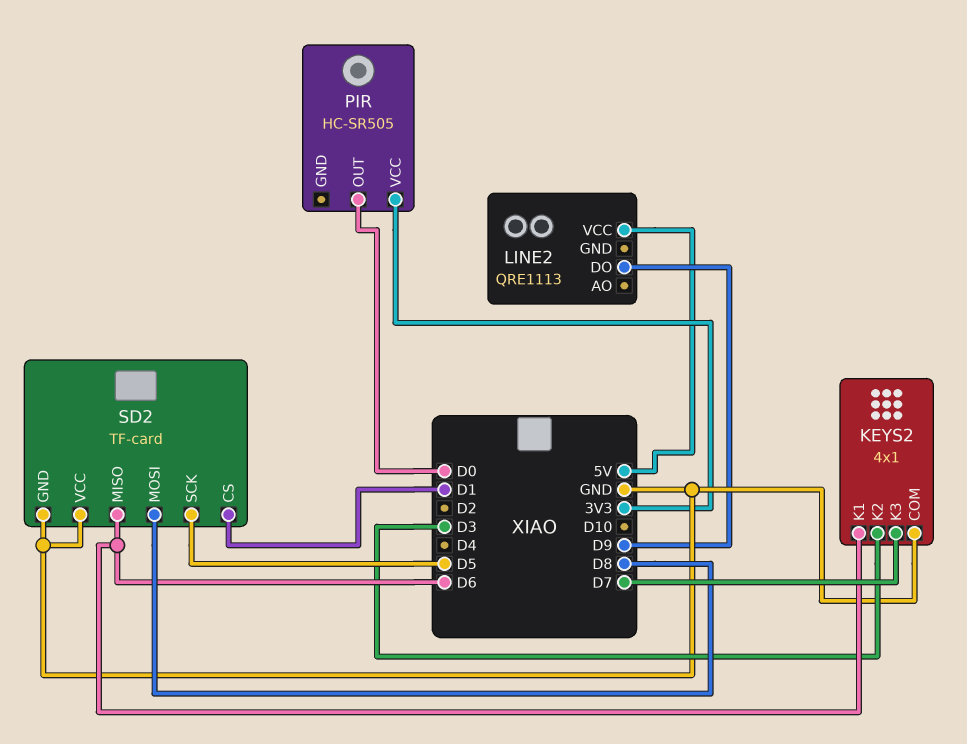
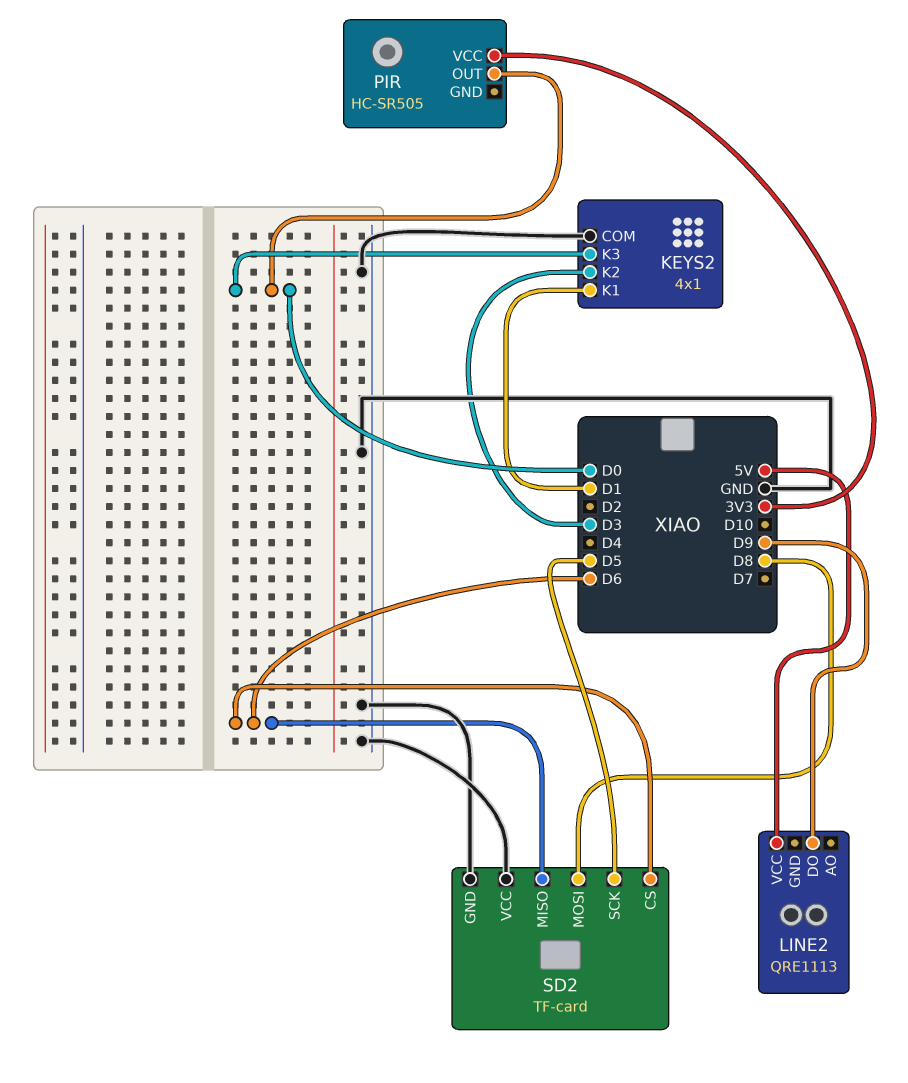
KEYS2 pin K1: D6 -> D1
KEYS2 pin K3: D7 -> D0
SD2 pin CS: D1 -> D6

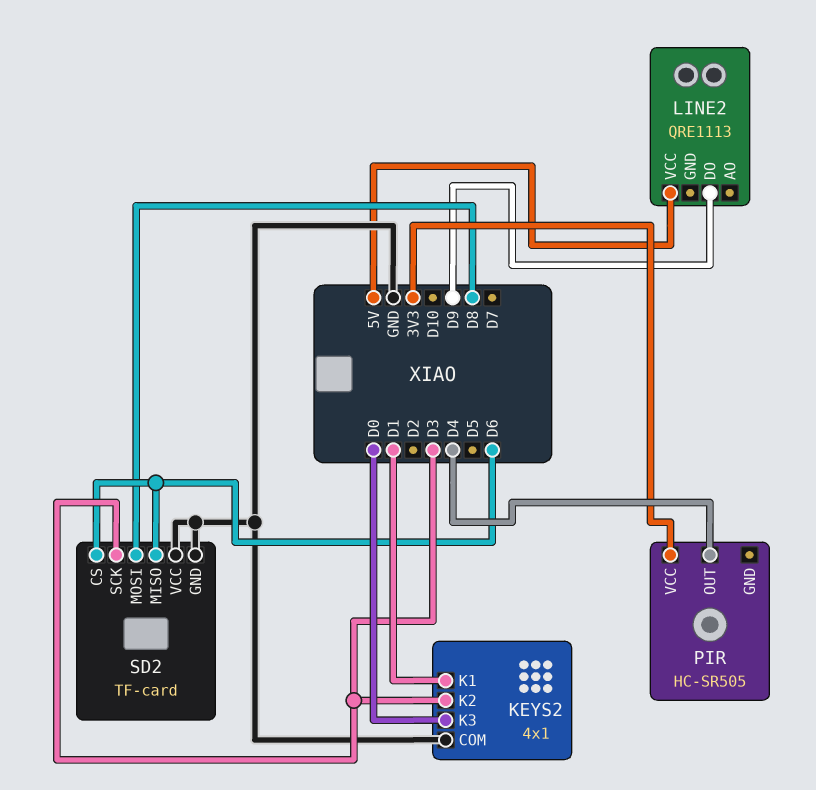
PIR pin OUT: D0 -> D4
SD2 pin SCK: D5 -> D3

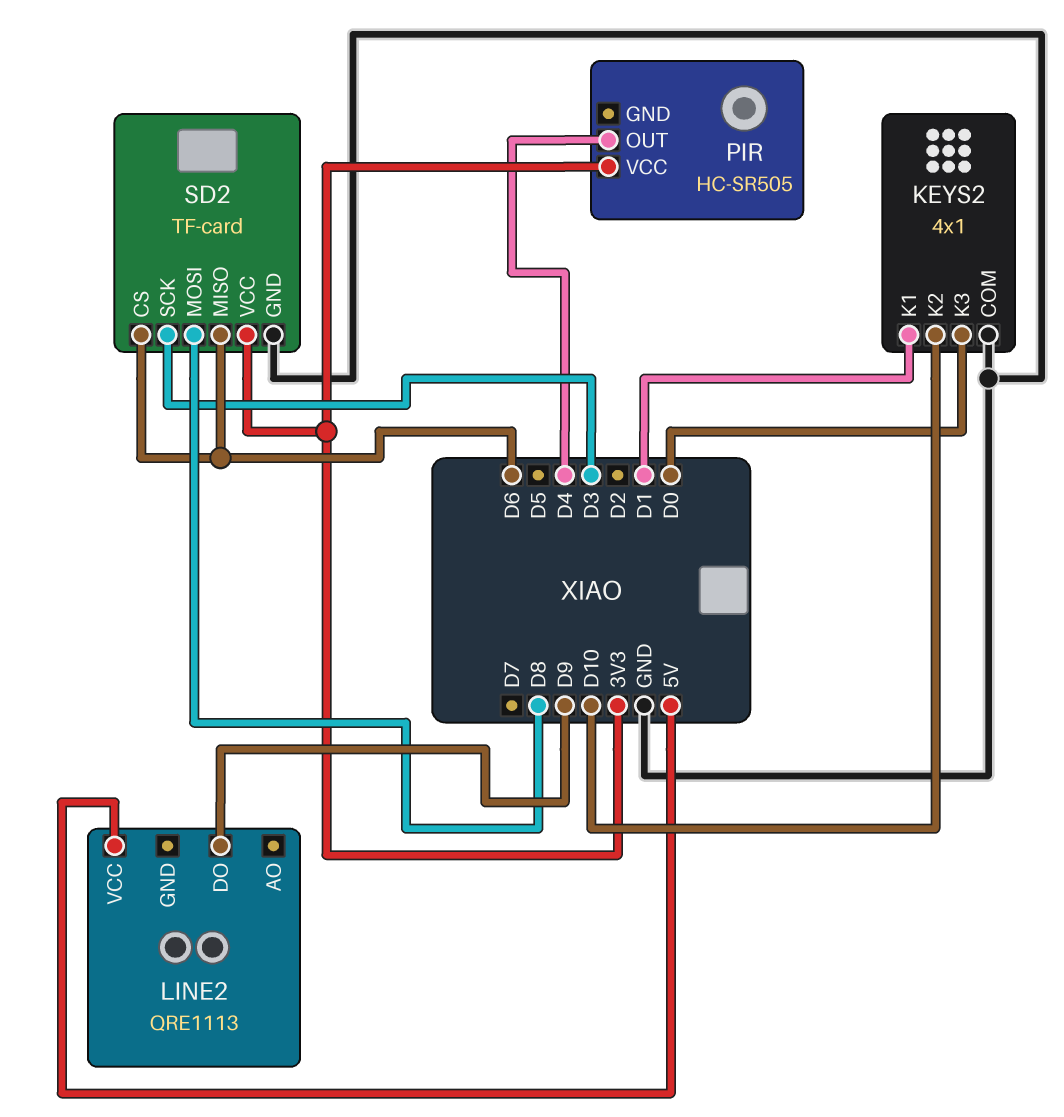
KEYS2 pin K2: D3 -> D10
SD2 pin VCC: GND -> 3V3

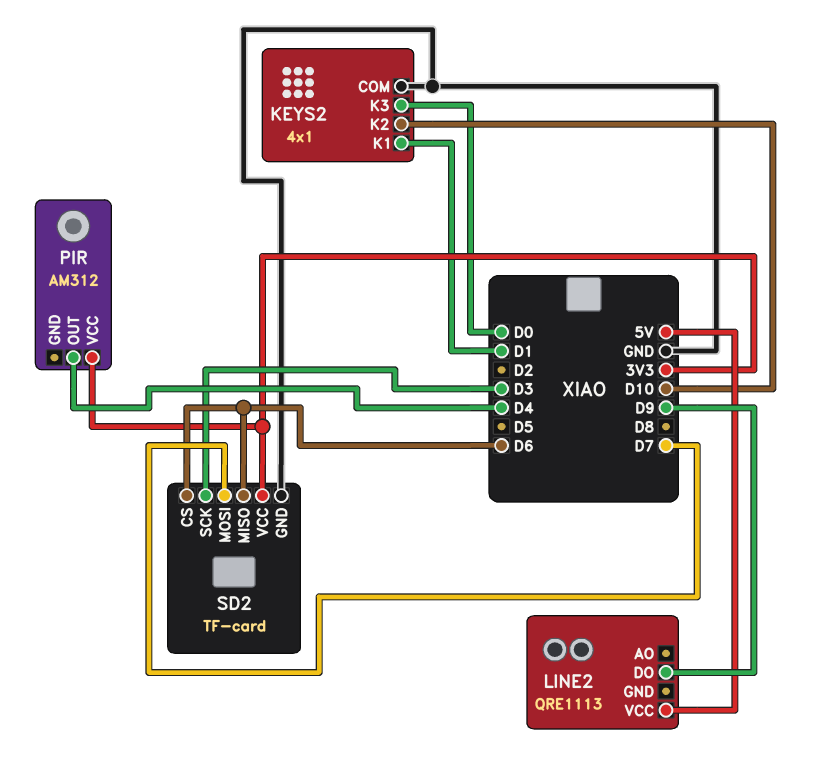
PIR: HC-SR505 -> AM312
SD2 pin MOSI: D8 -> D7

